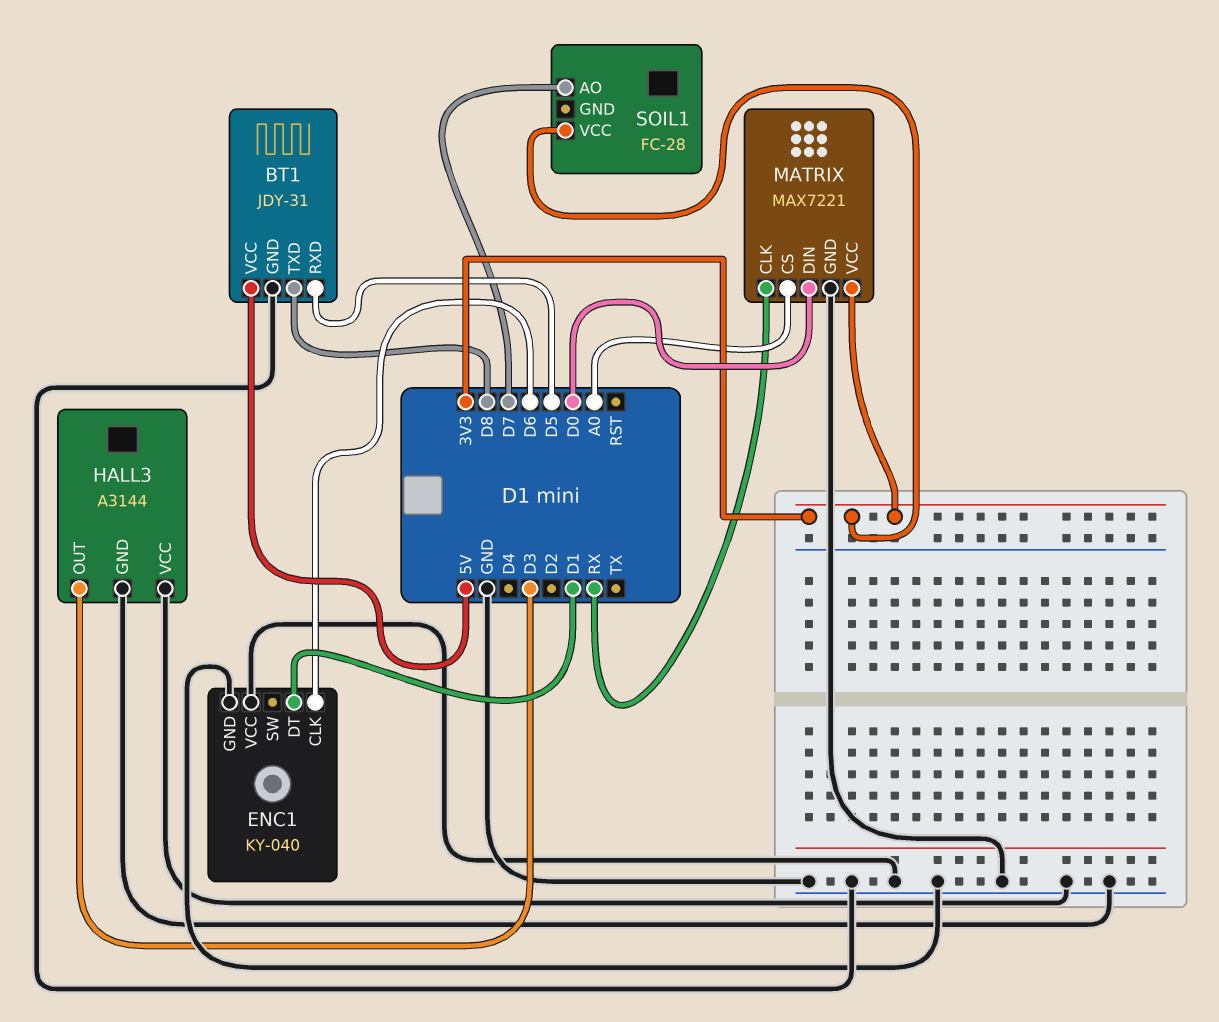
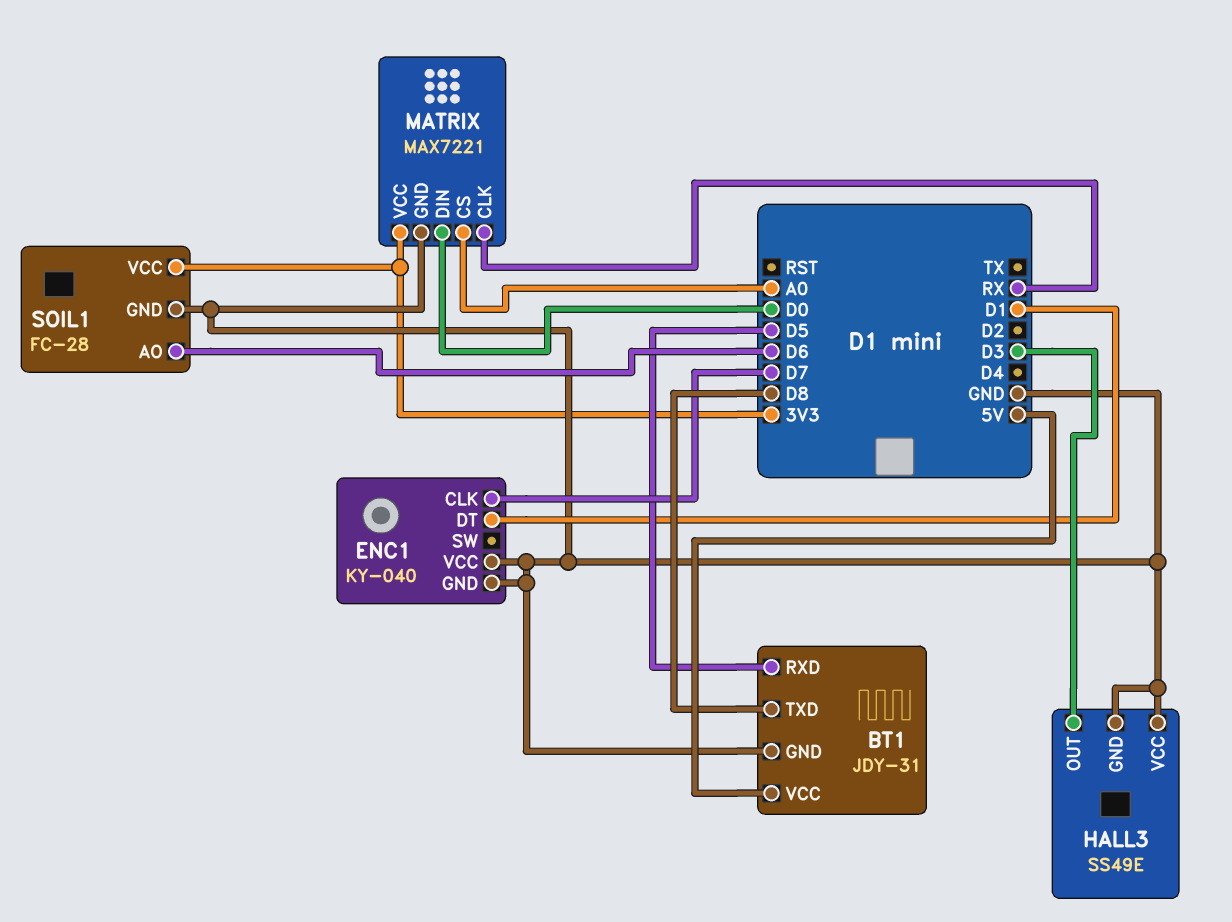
ENC1 pin CLK: D6 -> D7
HALL3: A3144 -> SS49E
SOIL1 pin AO: D7 -> D6
SOIL1 pin GND: none -> GND

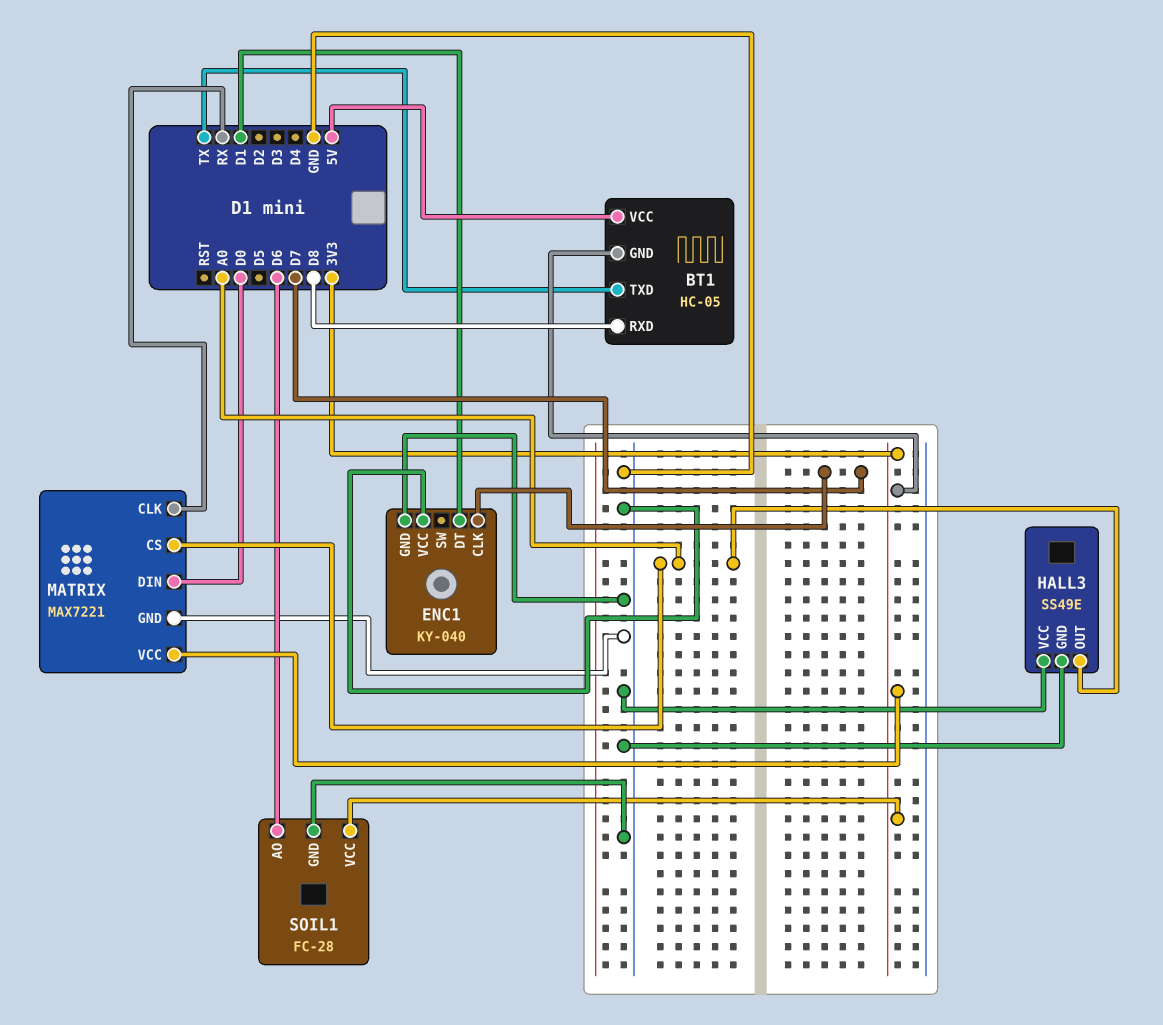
BT1: JDY-31 -> HC-05
BT1 pin GND: GND -> 3V3
BT1 pin RXD: D5 -> D8
BT1 pin TXD: D8 -> TX
HALL3 pin OUT: D3 -> A0

